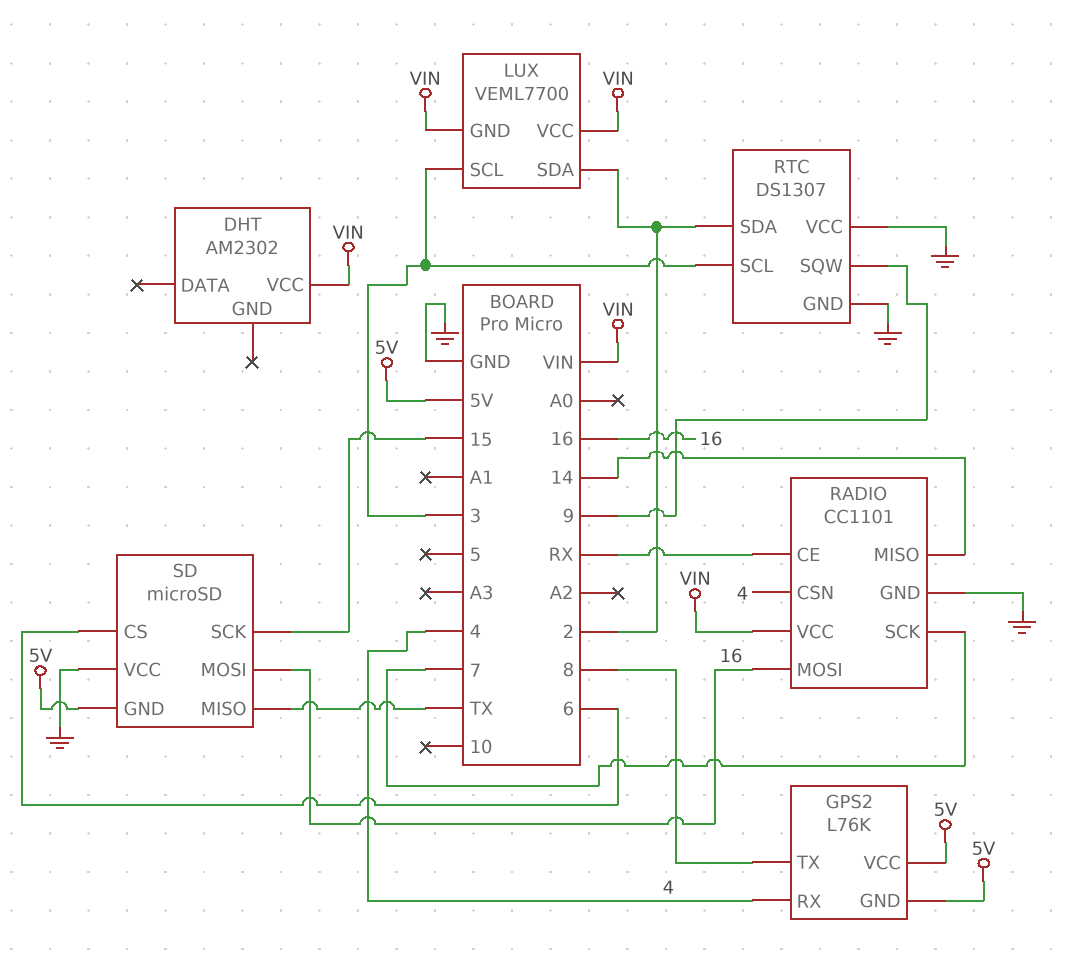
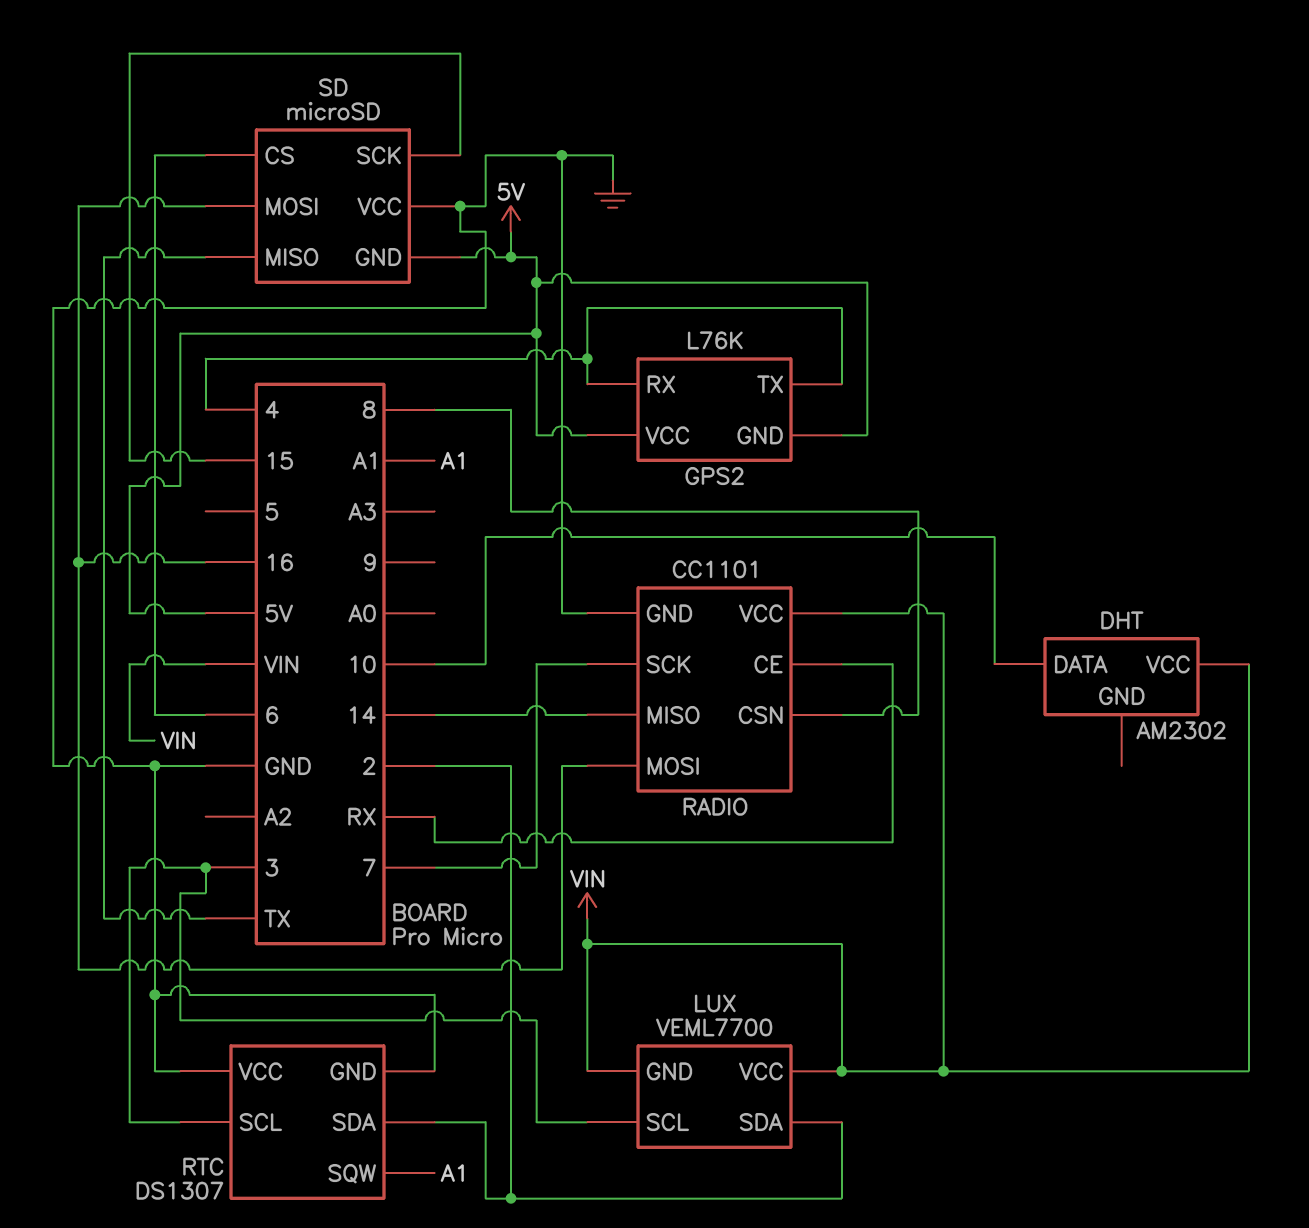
DHT pin DATA: none -> 10
GPS2 pin TX: 8 -> 4
RADIO pin CSN: 4 -> 8
RTC pin SQW: 9 -> A1

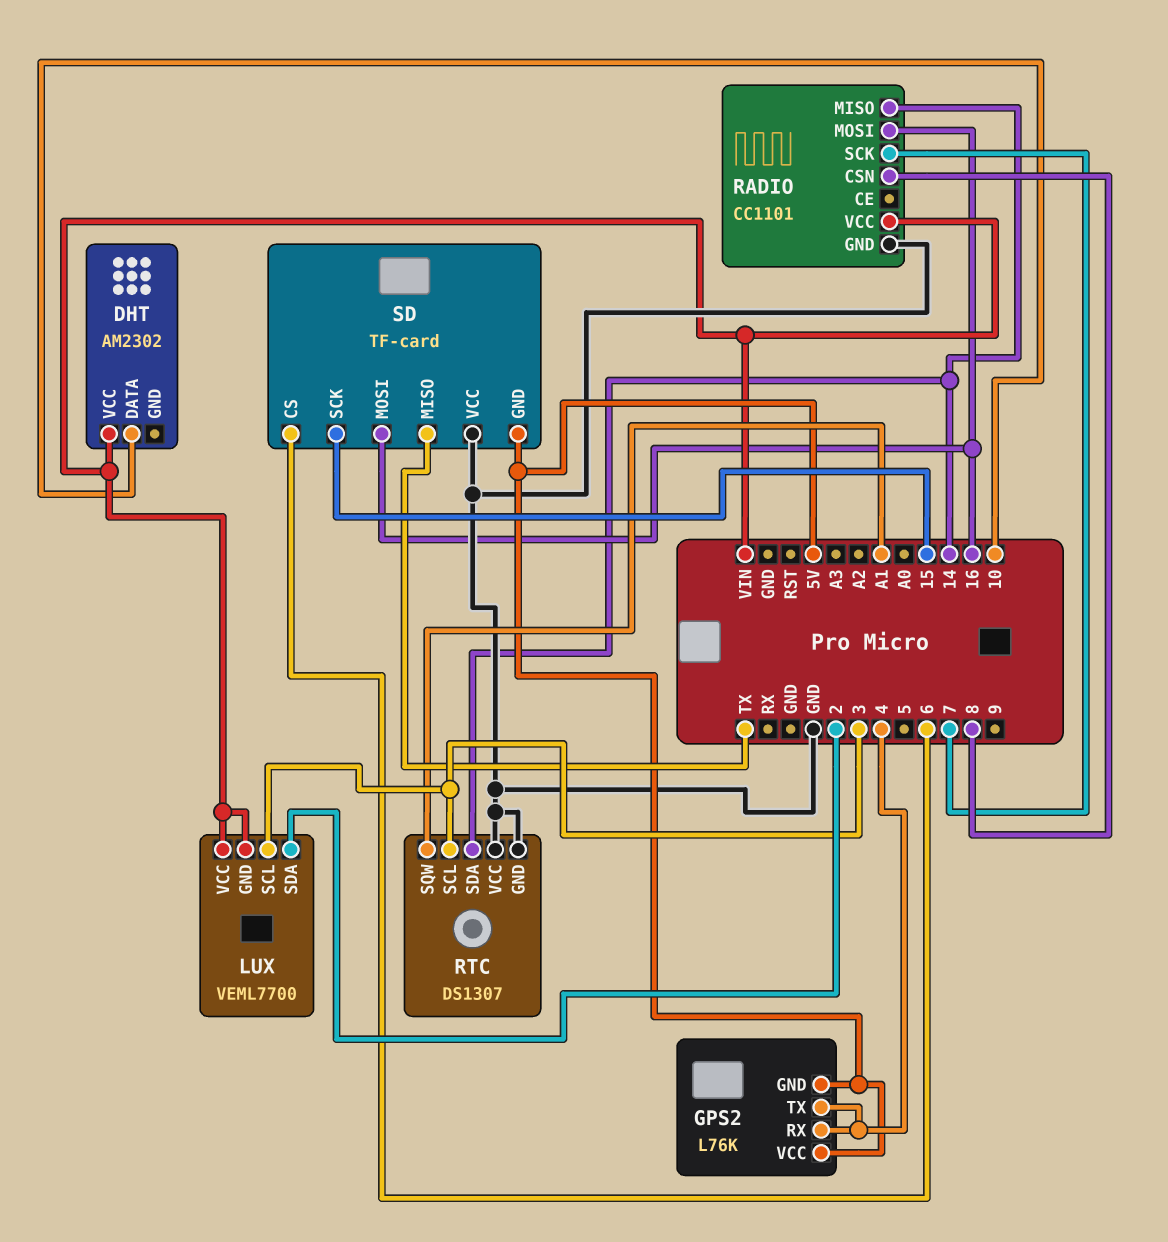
RADIO pin CE: RX -> none
RTC pin SDA: 2 -> 14
SD: microSD -> TF-card

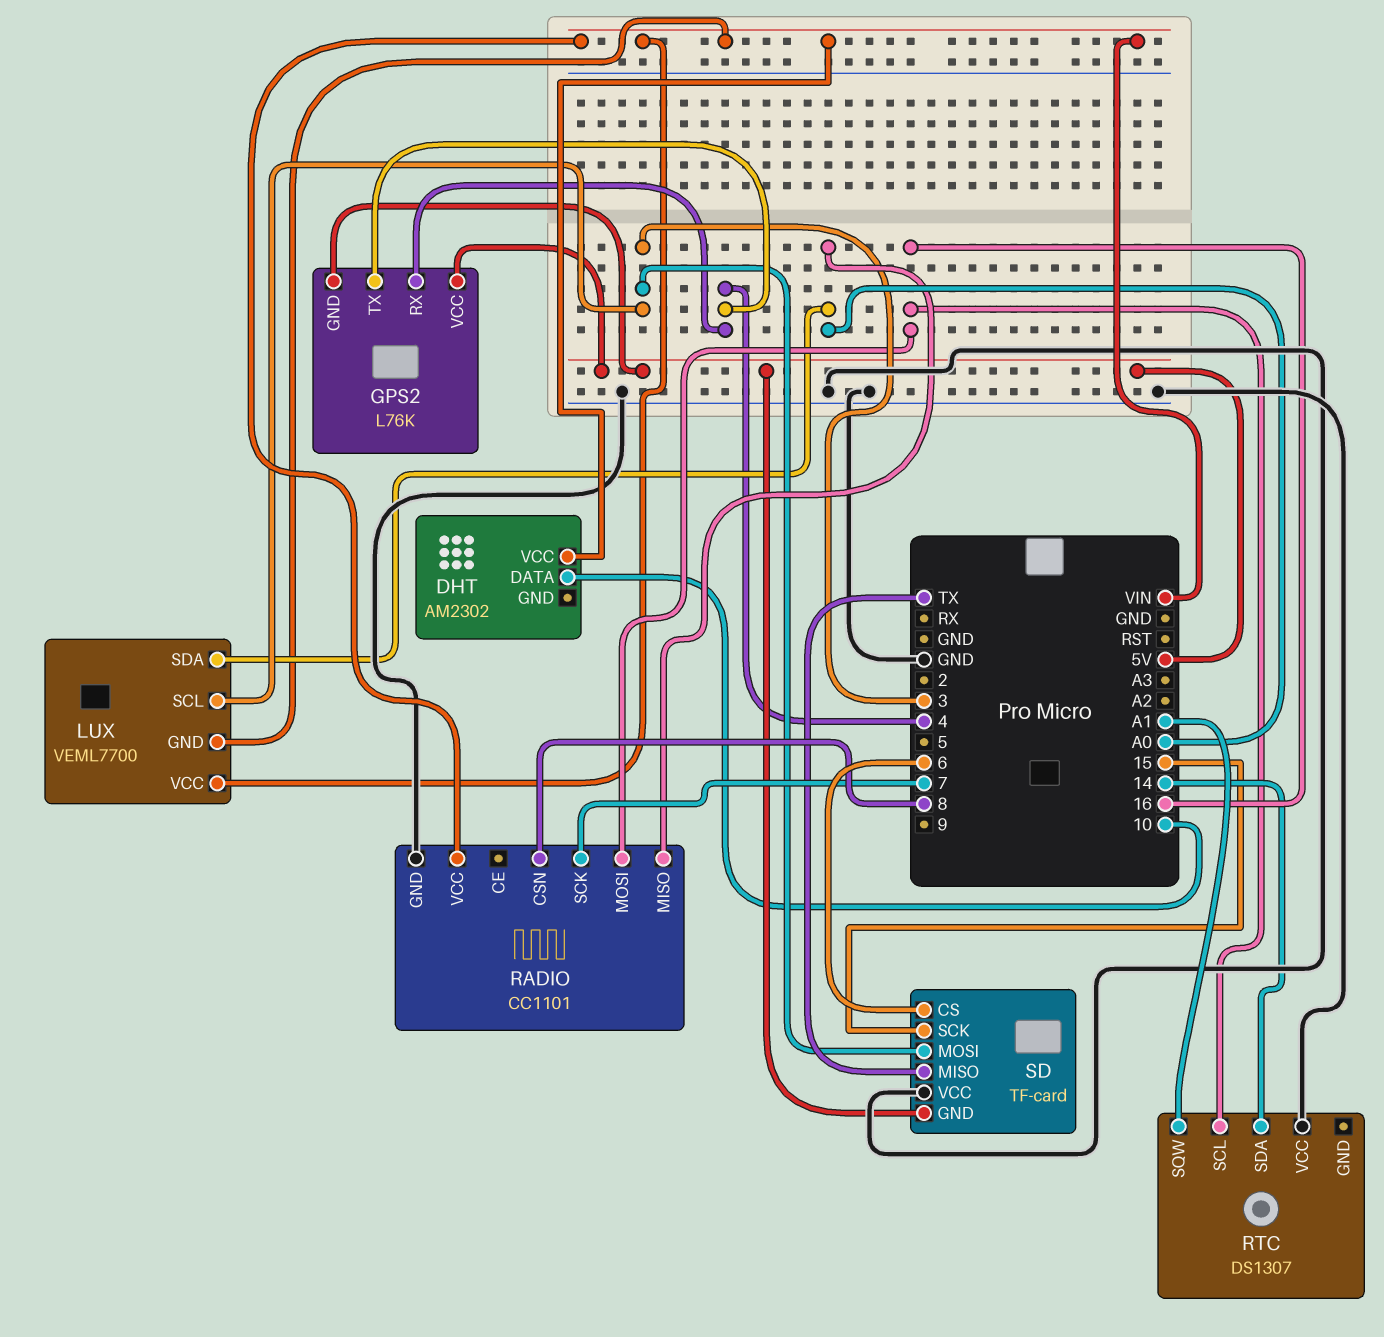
LUX pin SDA: 2 -> A0
RADIO pin MISO: 14 -> A0
RTC pin GND: GND -> none
RTC pin SCL: 3 -> 16
SD pin MOSI: 16 -> 3

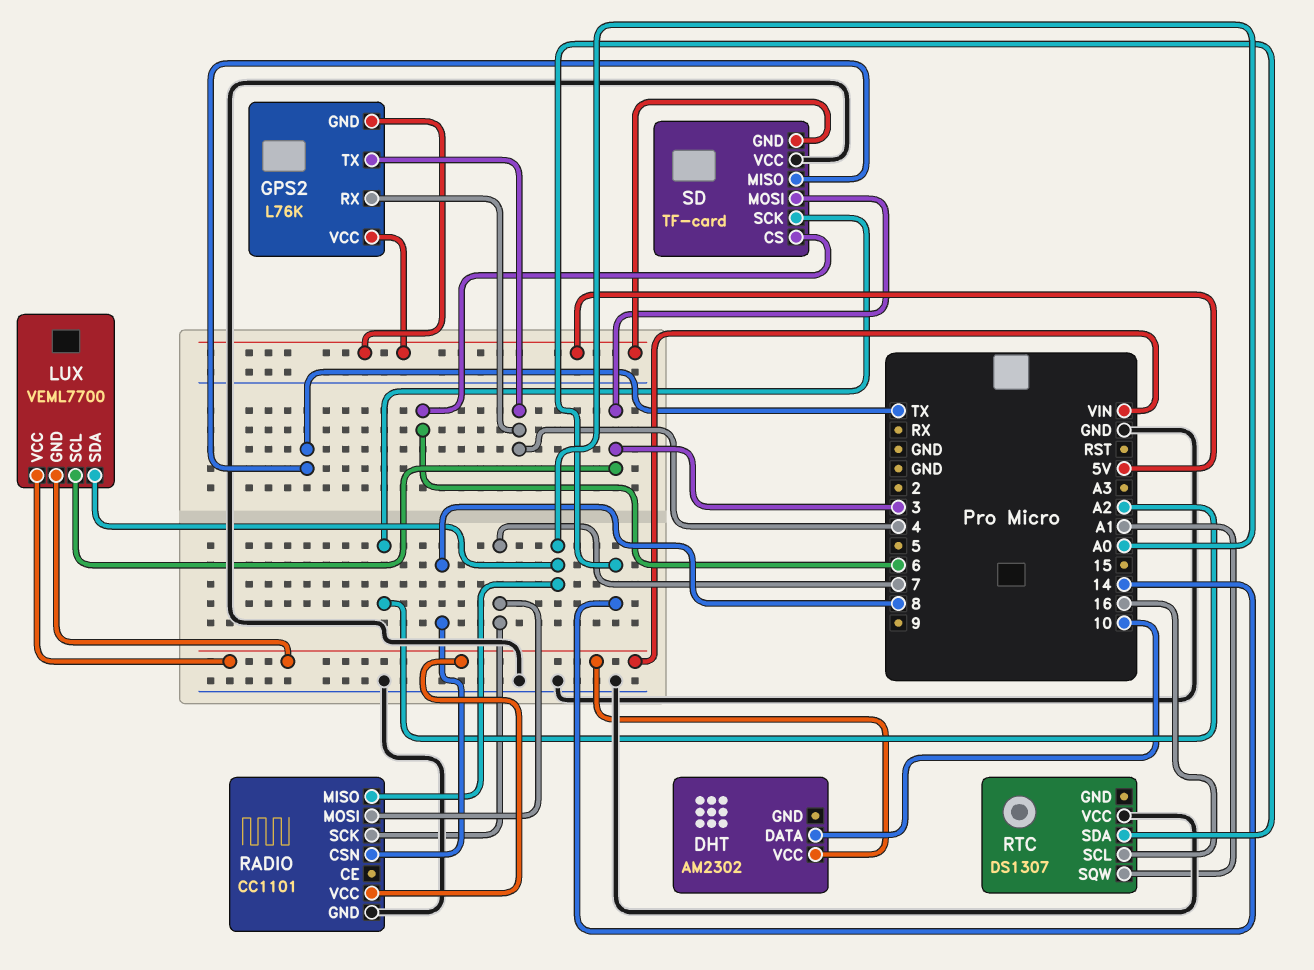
RADIO pin MOSI: 16 -> 7
SD pin SCK: 15 -> A2

